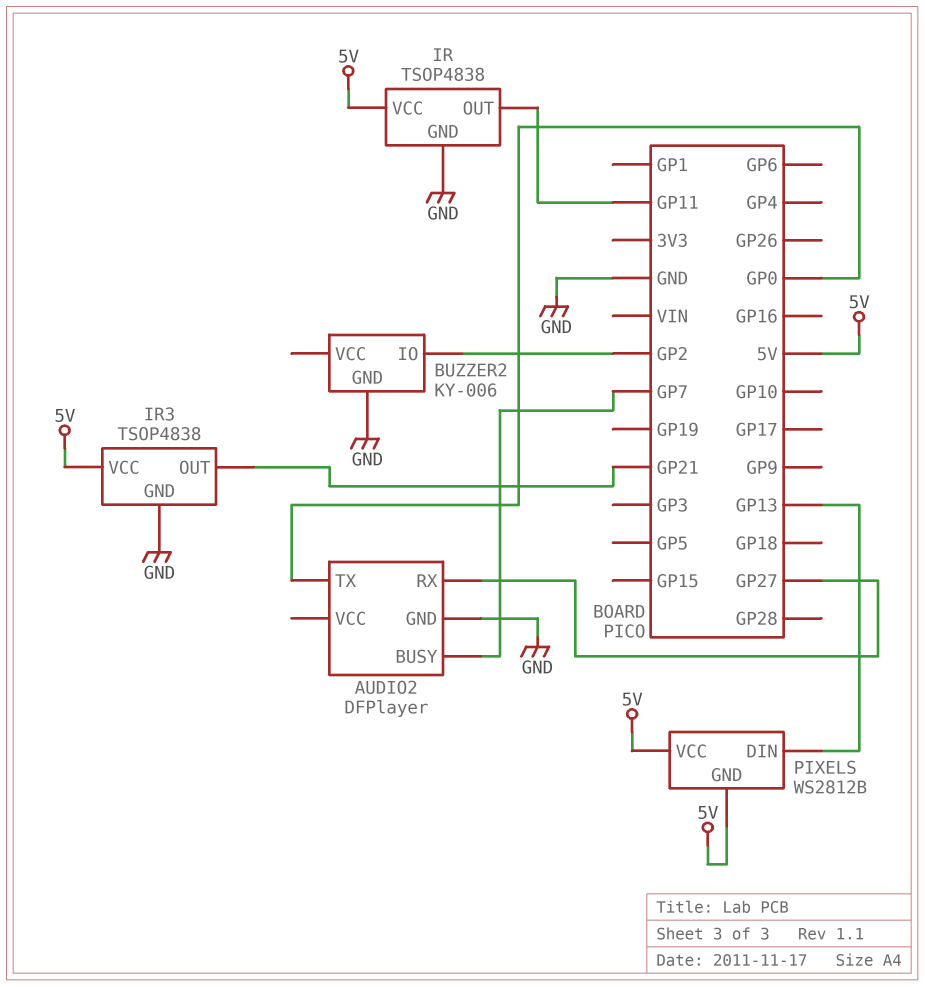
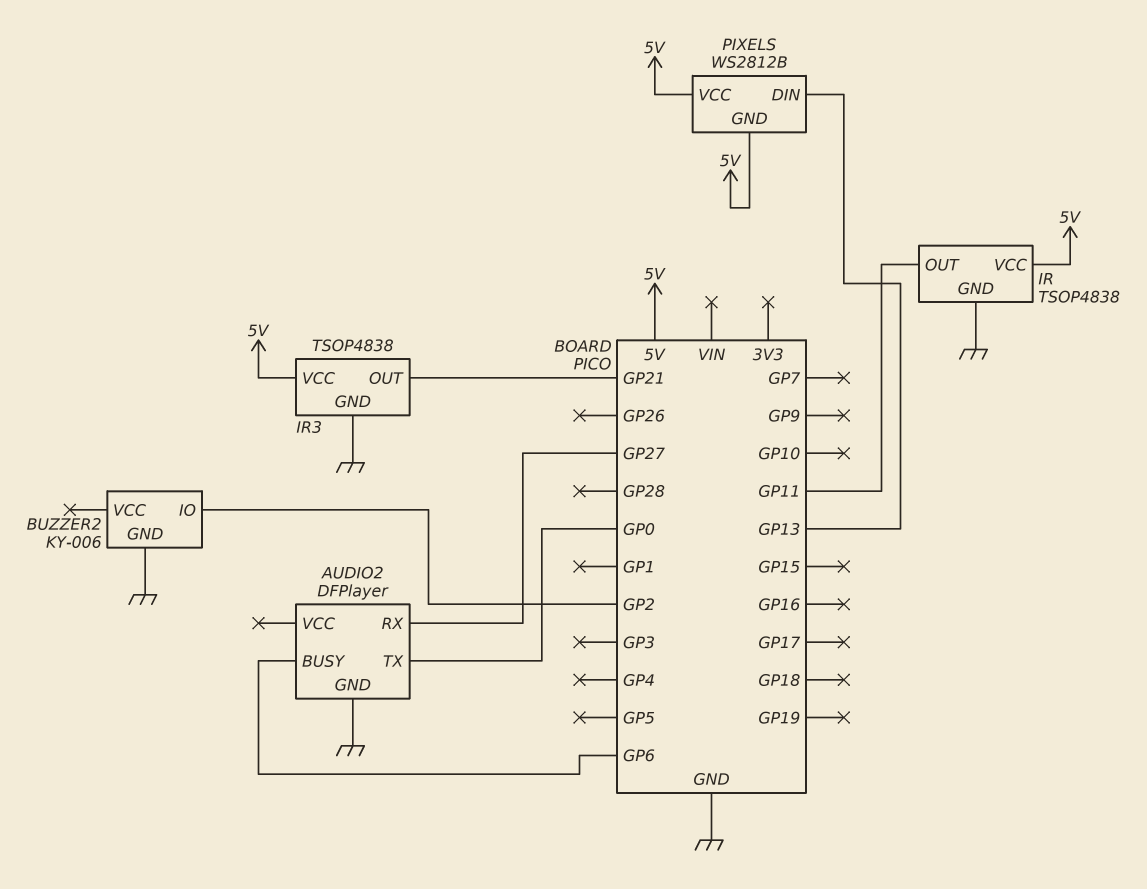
AUDIO2 pin BUSY: GP7 -> GP6

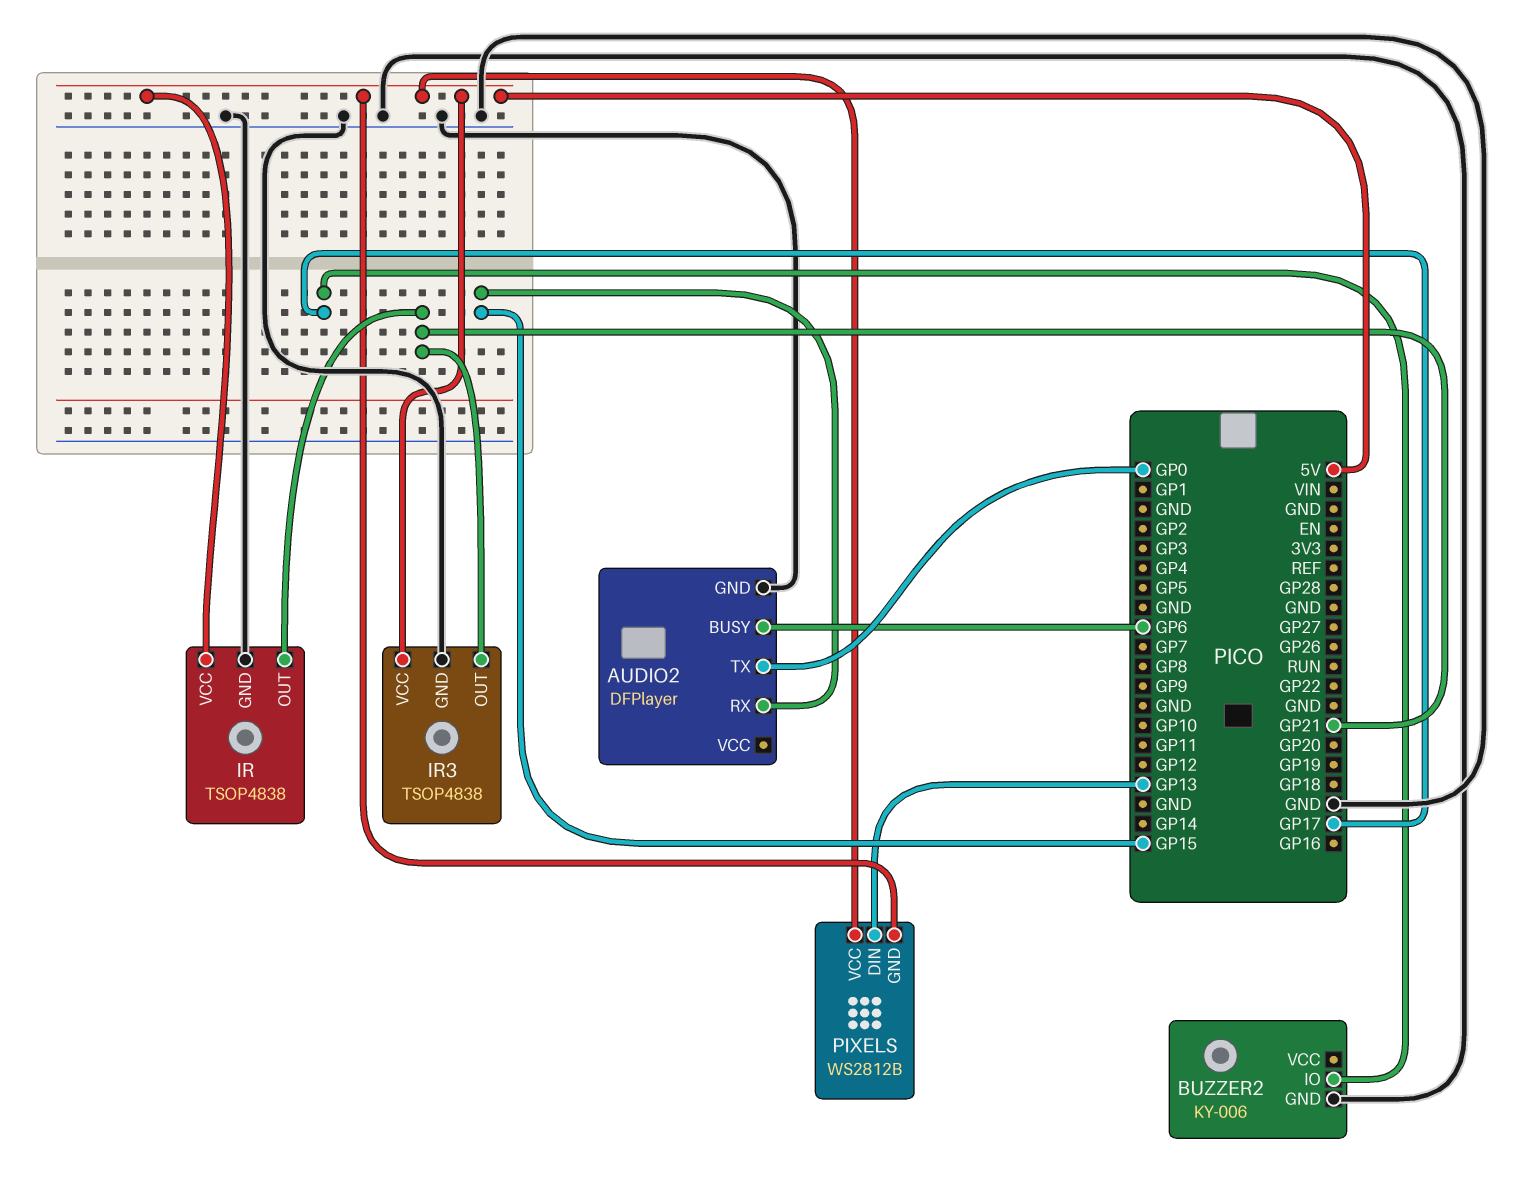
AUDIO2 pin RX: GP27 -> GP15
BUZZER2 pin IO: GP2 -> GP17
IR pin OUT: GP11 -> GP21

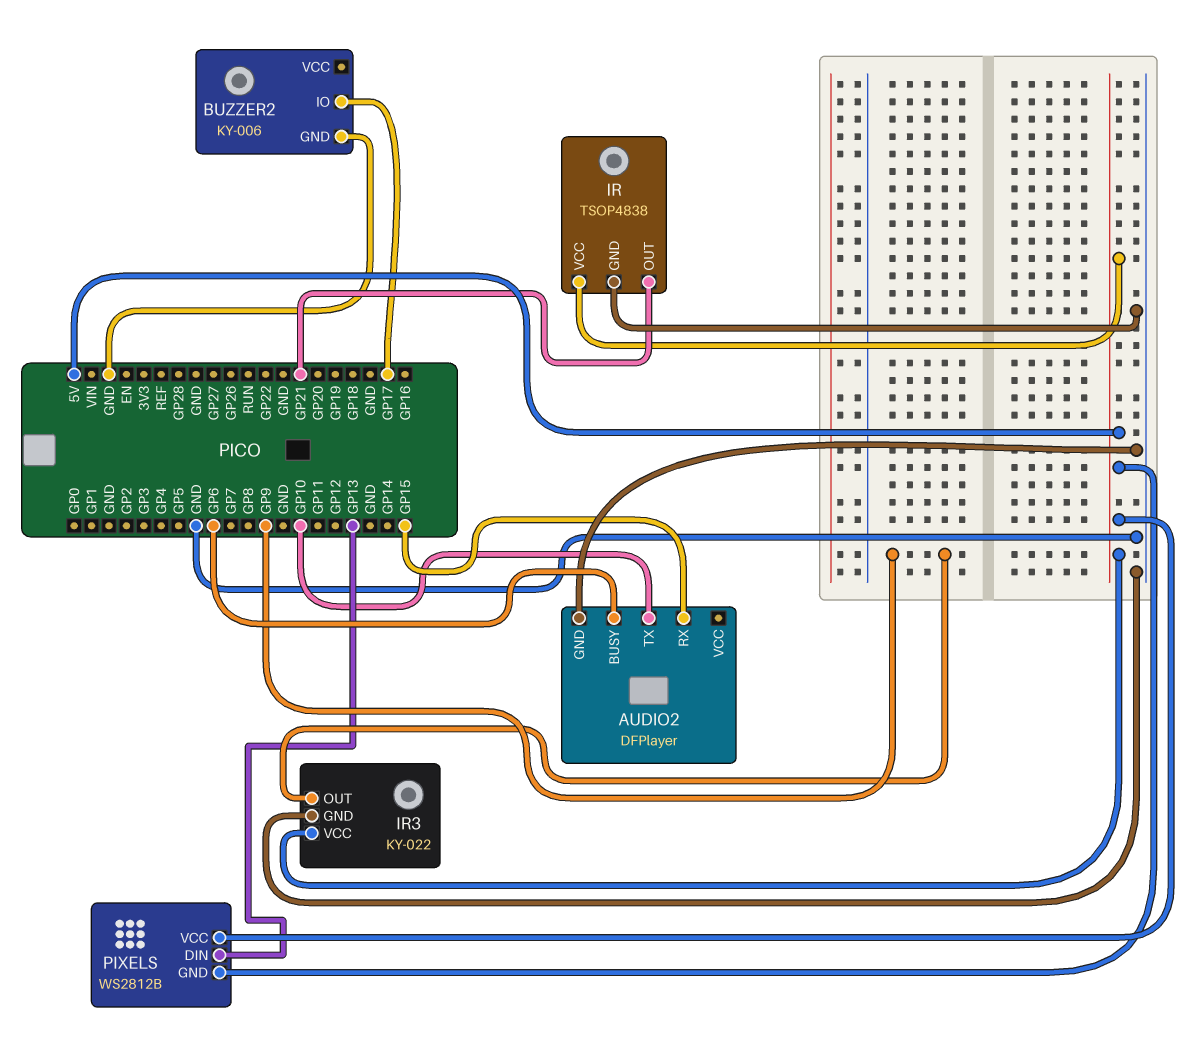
AUDIO2 pin TX: GP0 -> GP10
IR3: TSOP4838 -> KY-022
IR3 pin OUT: GP21 -> GP9

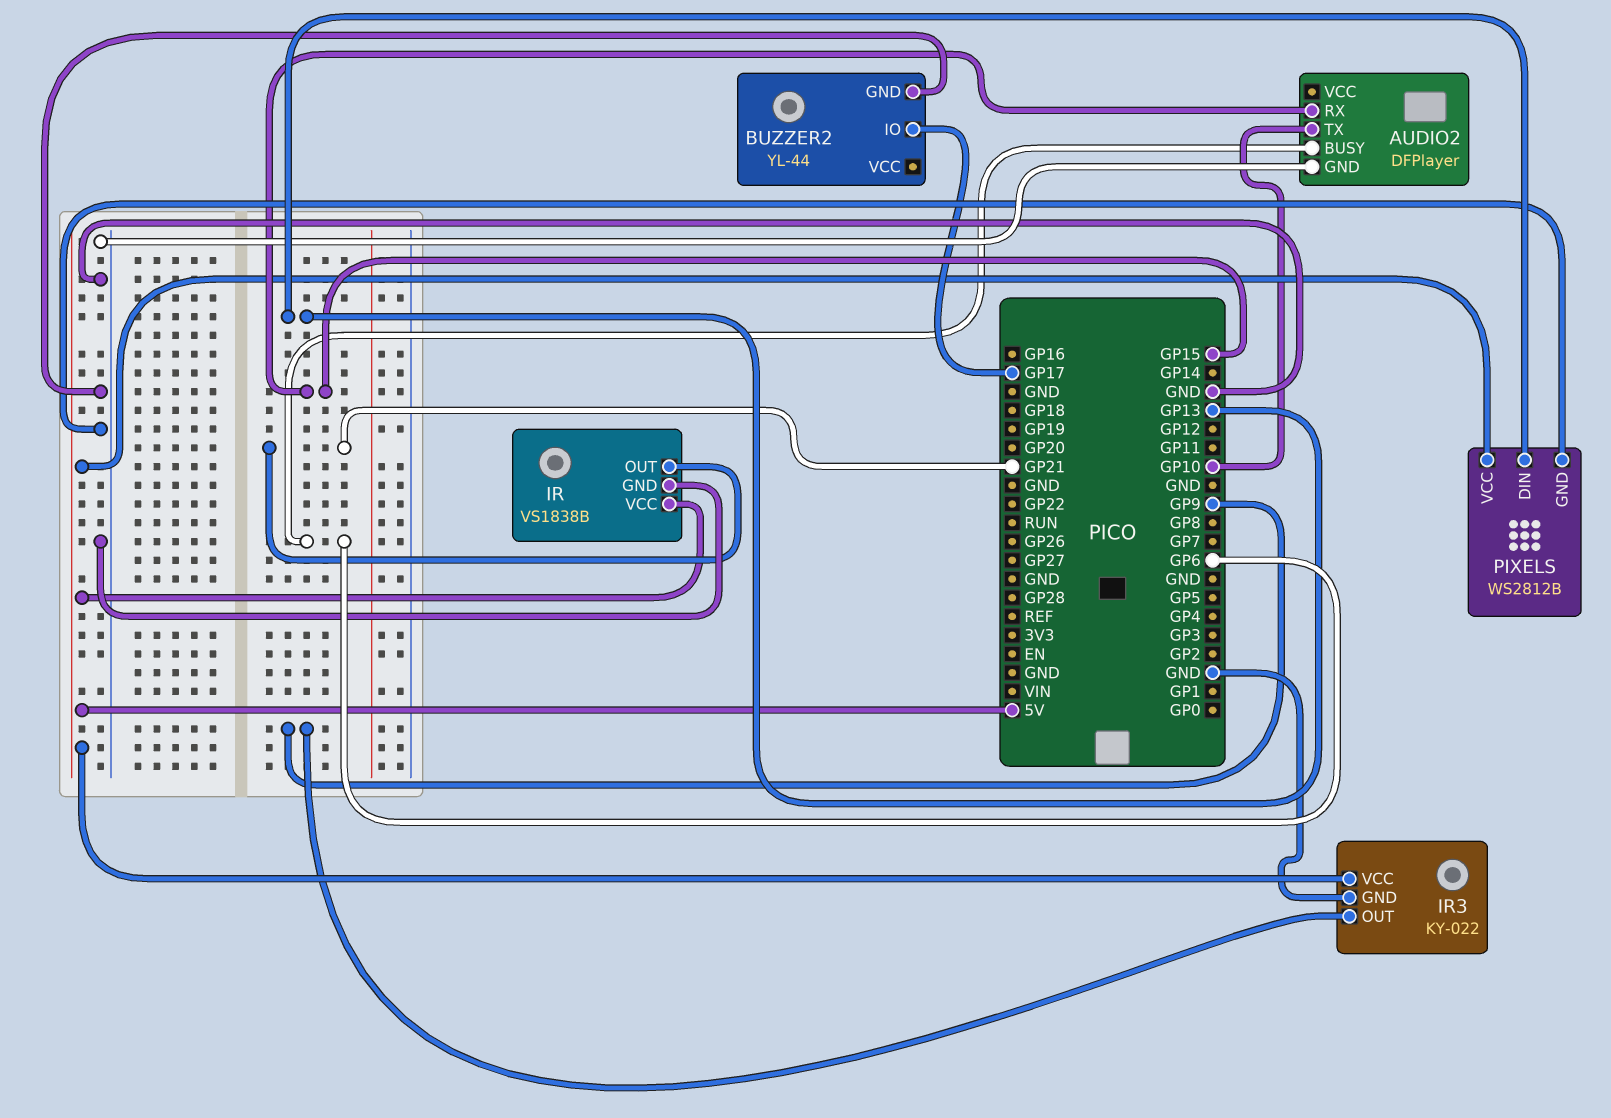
BUZZER2: KY-006 -> YL-44
IR: TSOP4838 -> VS1838B
PIXELS pin GND: 5V -> GND

